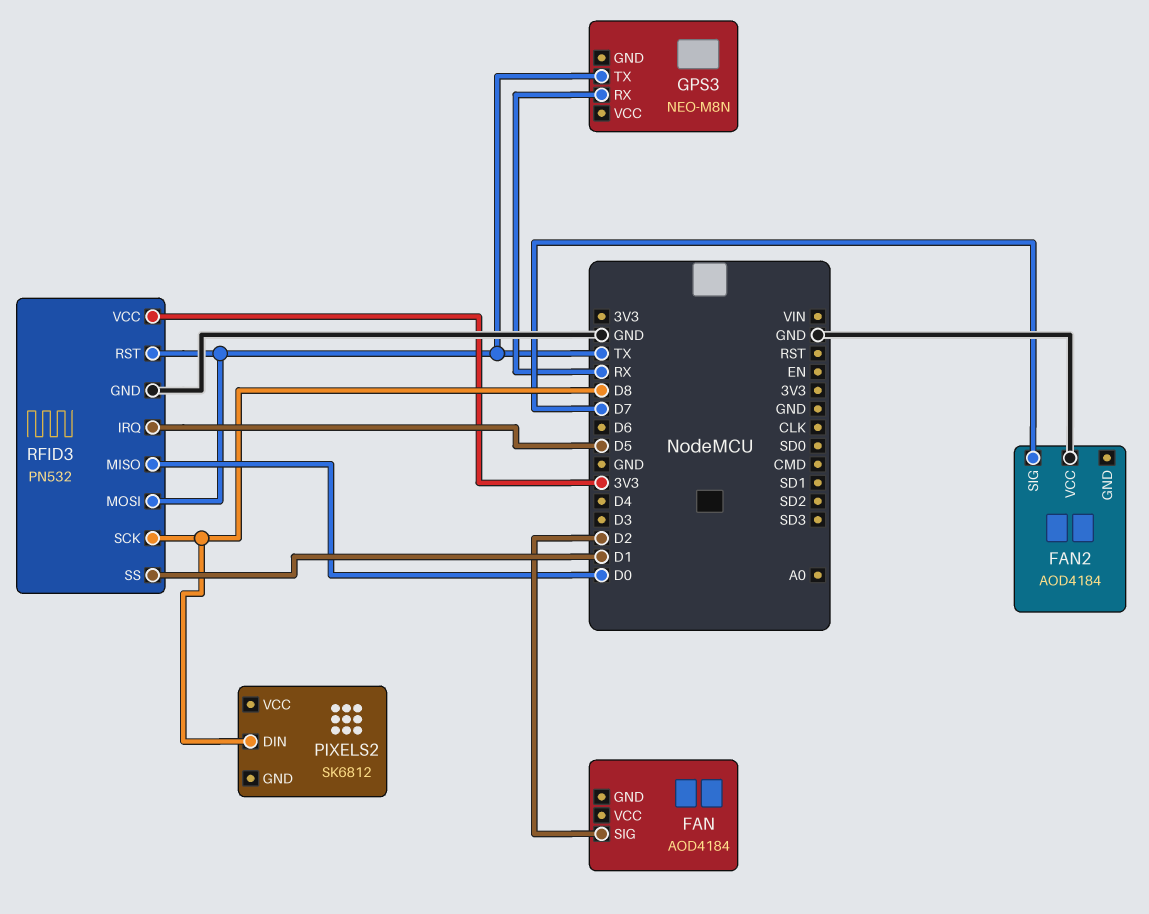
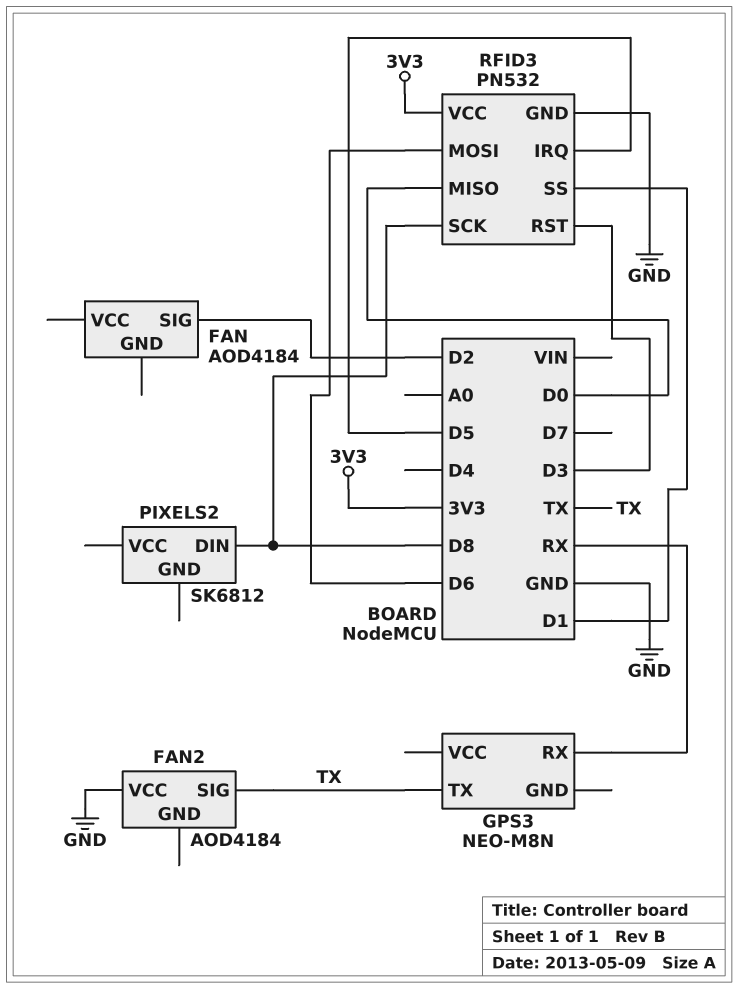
FAN2 pin SIG: D7 -> TX
RFID3 pin MOSI: TX -> D6
RFID3 pin RST: TX -> D3

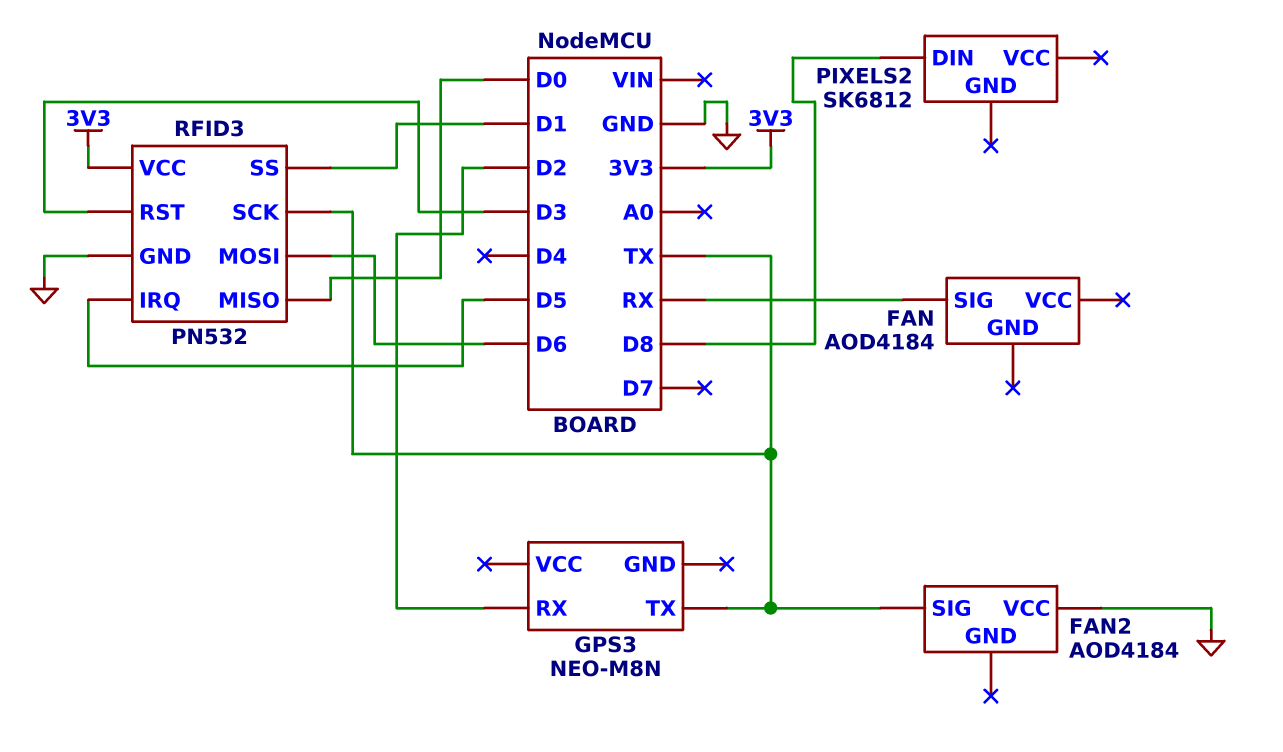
FAN pin SIG: D2 -> RX
GPS3 pin RX: RX -> D2
RFID3 pin SCK: D8 -> TX

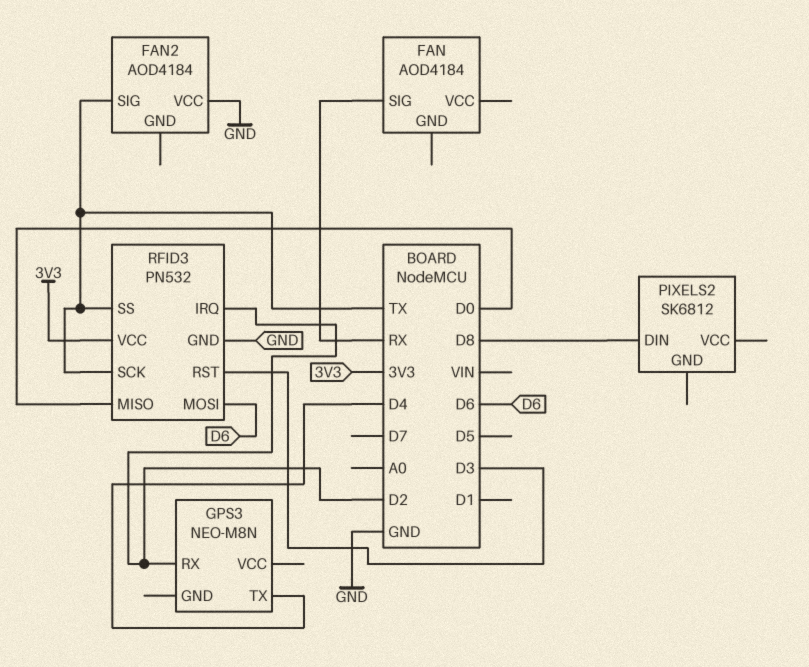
GPS3 pin TX: TX -> D4
RFID3 pin IRQ: D5 -> D2
RFID3 pin SS: D1 -> TX

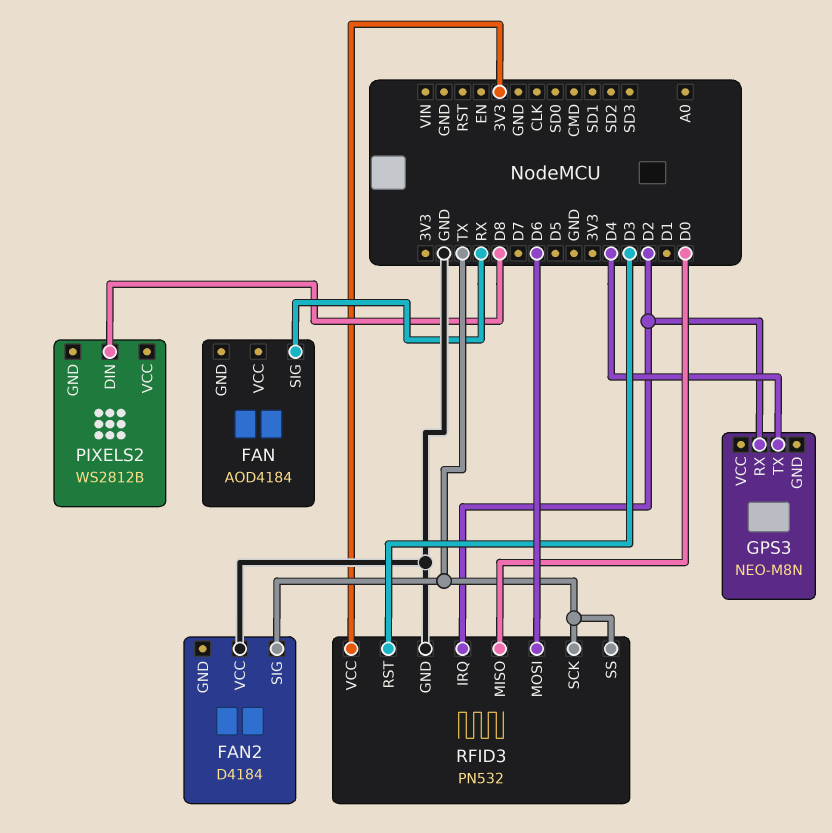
FAN2: AOD4184 -> D4184
PIXELS2: SK6812 -> WS2812B

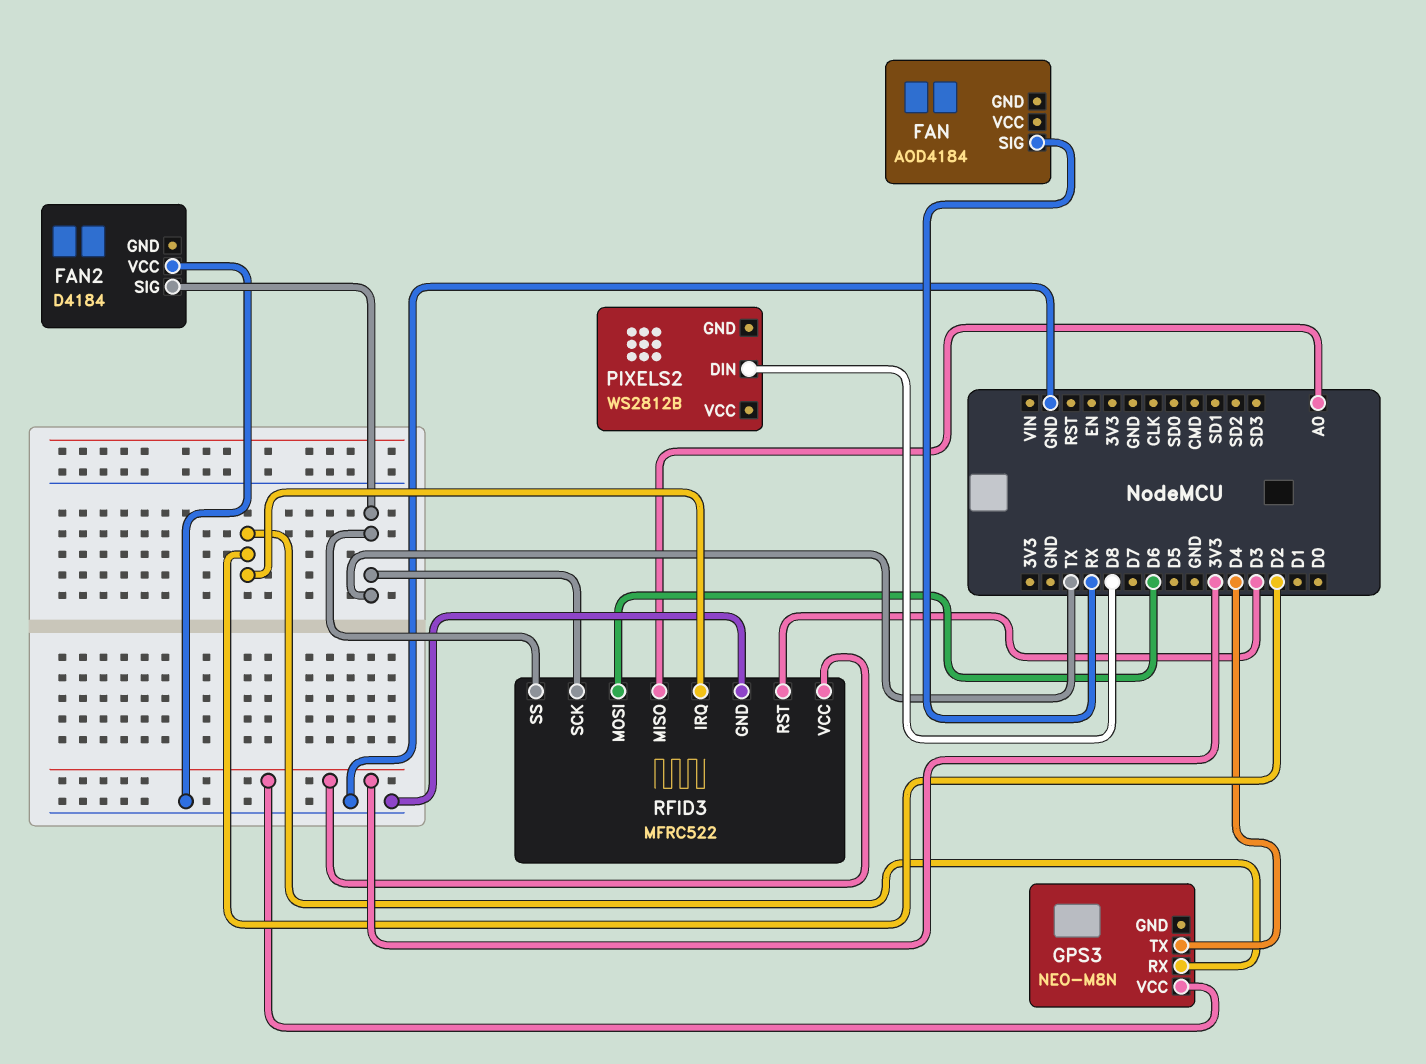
GPS3 pin VCC: none -> 3V3
RFID3: PN532 -> MFRC522
RFID3 pin MISO: D0 -> A0

